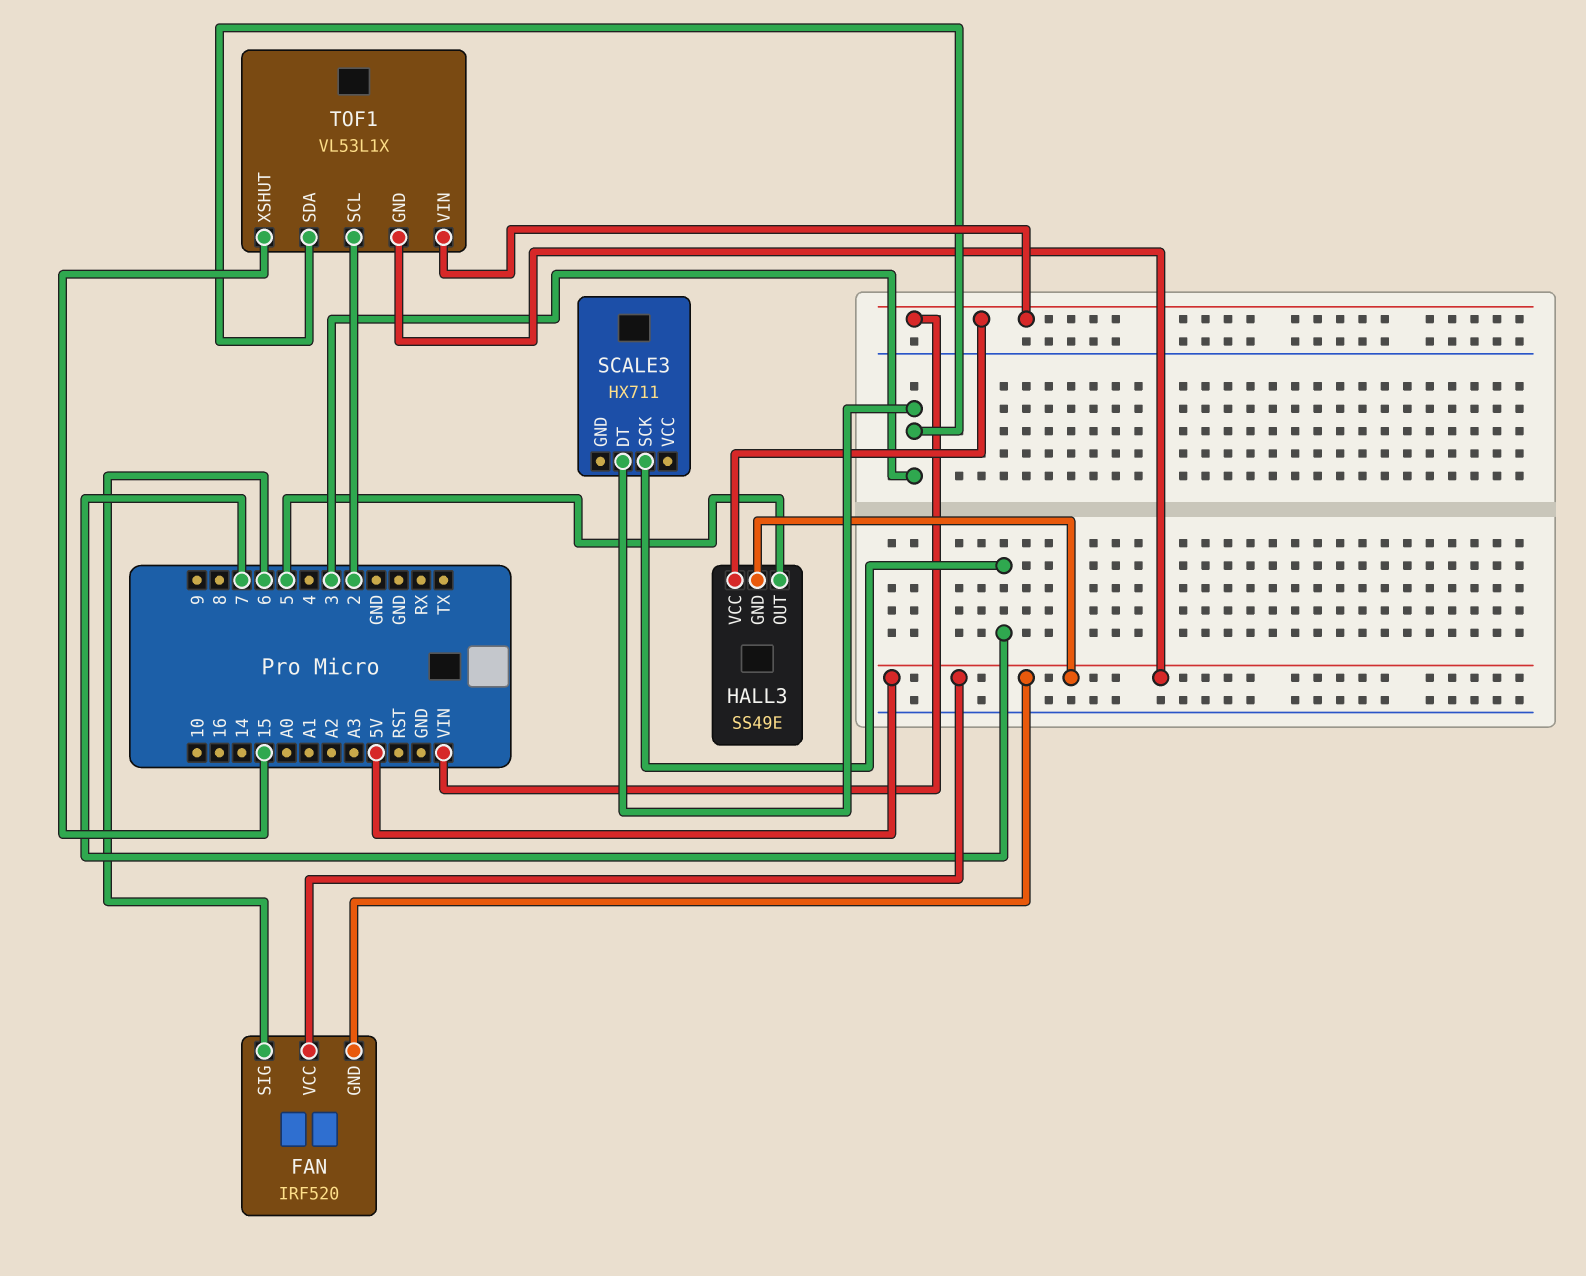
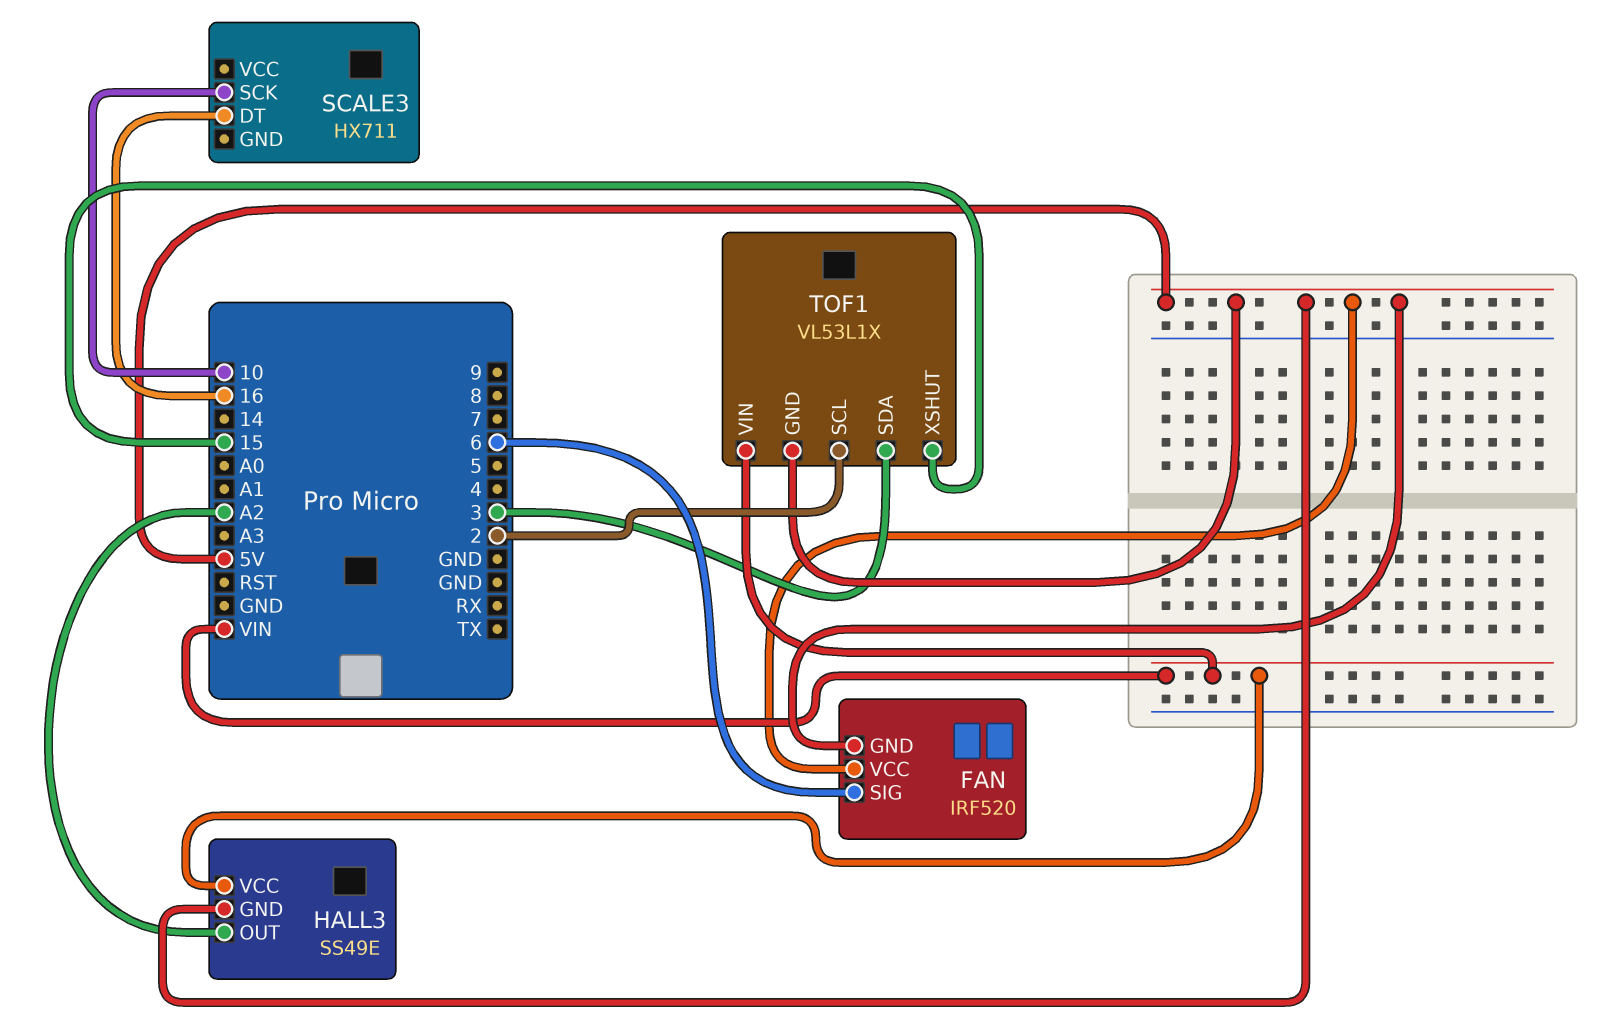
HALL3 pin OUT: 5 -> A2
SCALE3 pin DT: 3 -> 16
SCALE3 pin SCK: 7 -> 10

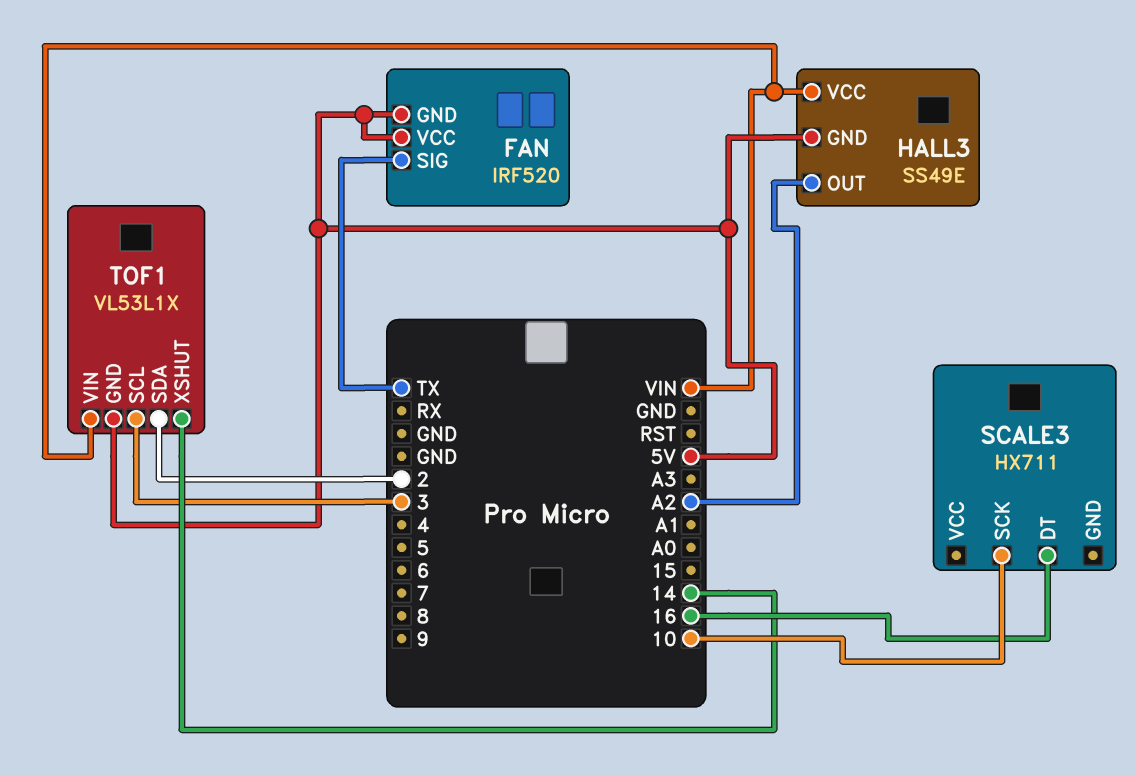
FAN pin SIG: 6 -> TX
TOF1 pin SCL: 2 -> 3
TOF1 pin SDA: 3 -> 2
TOF1 pin XSHUT: 15 -> 14

